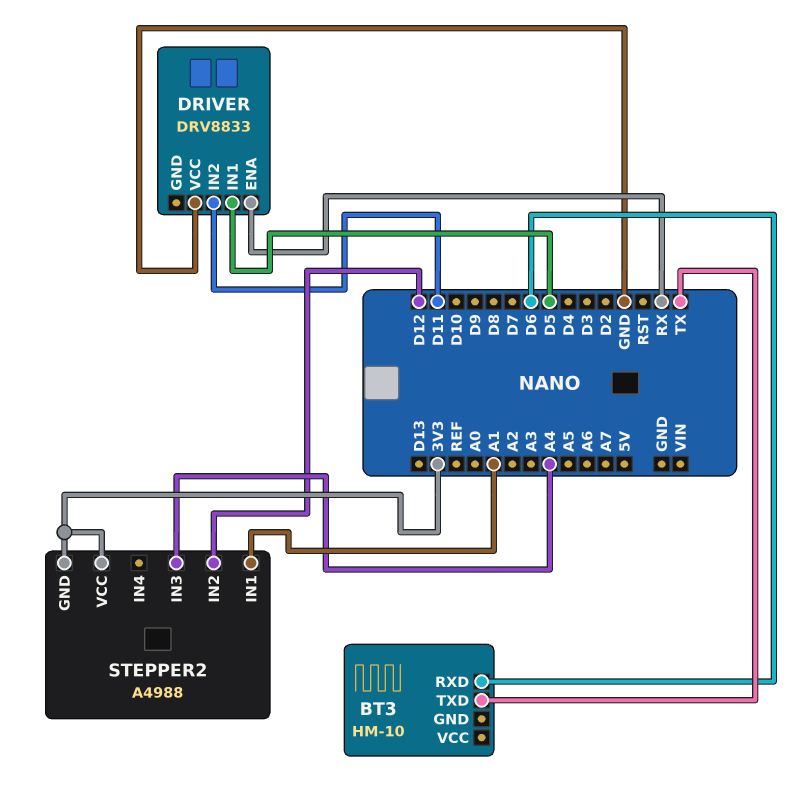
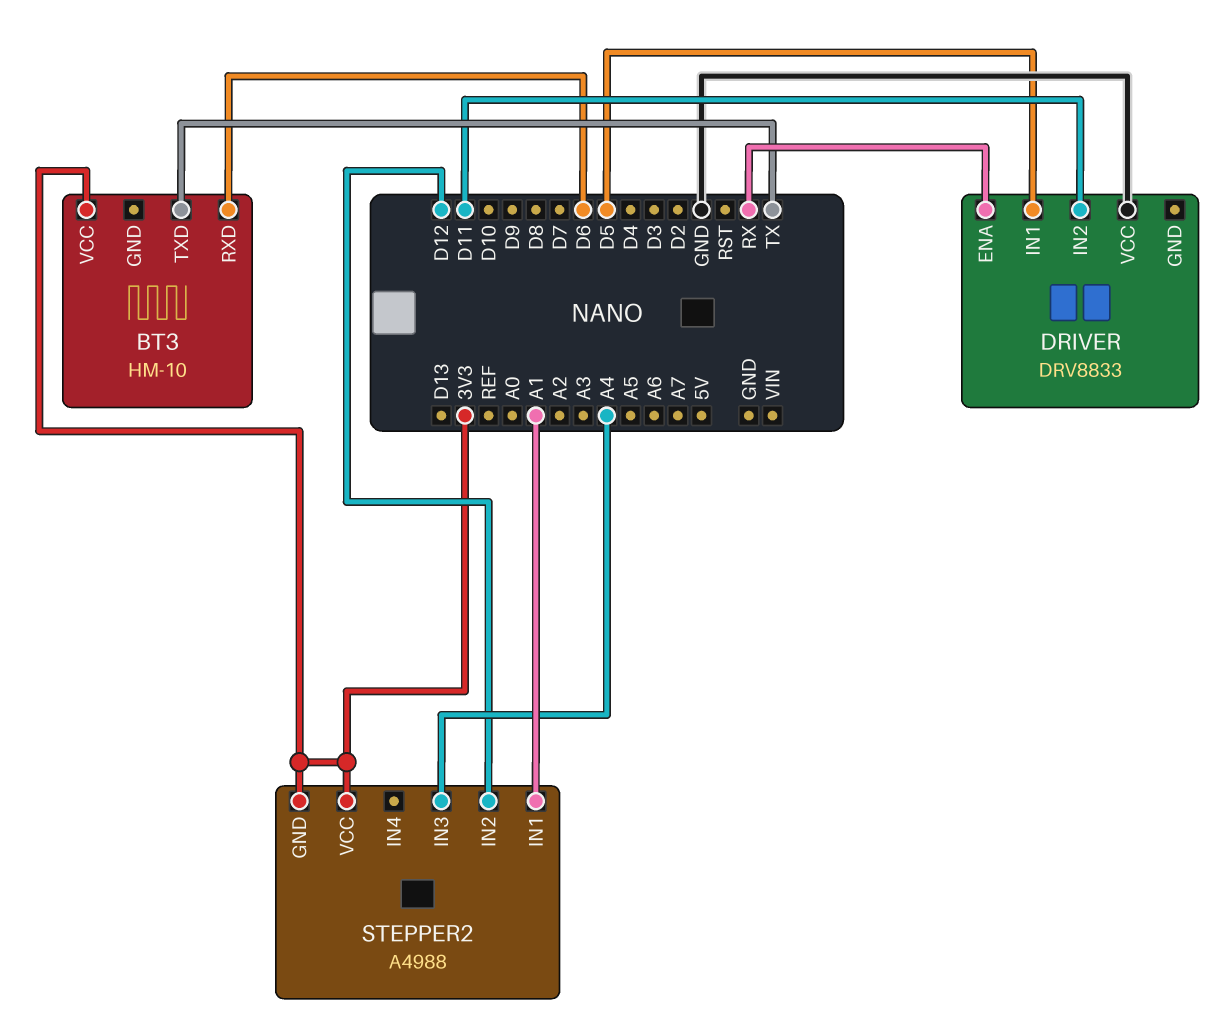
BT3 pin VCC: none -> 3V3

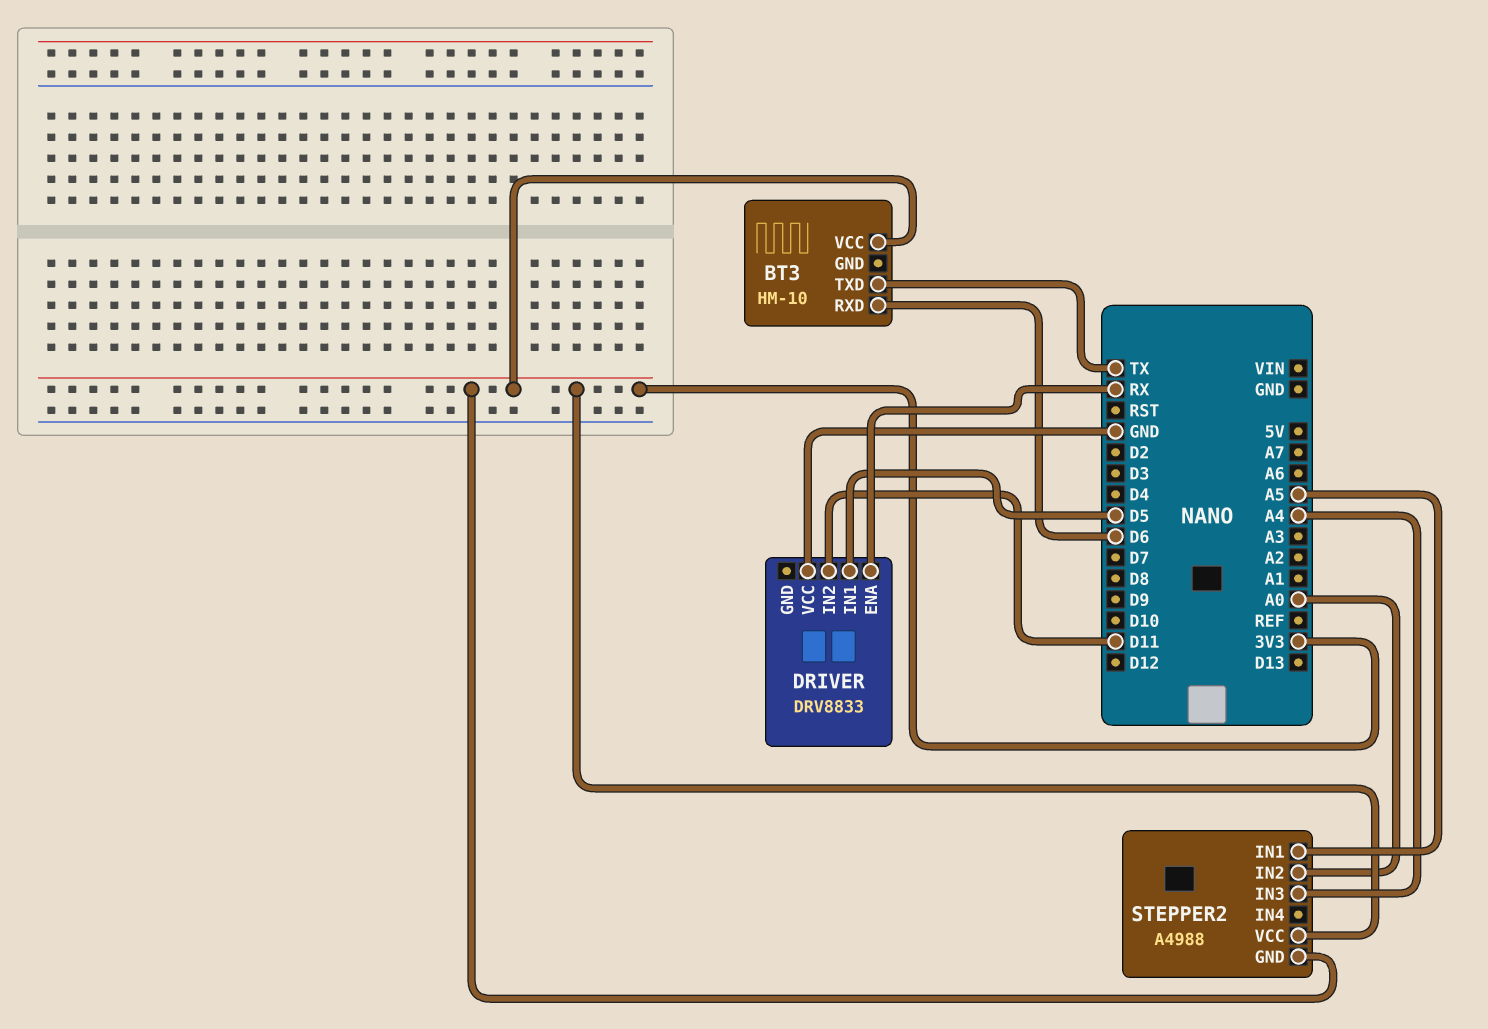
STEPPER2 pin IN1: A1 -> A5
STEPPER2 pin IN2: D12 -> A0

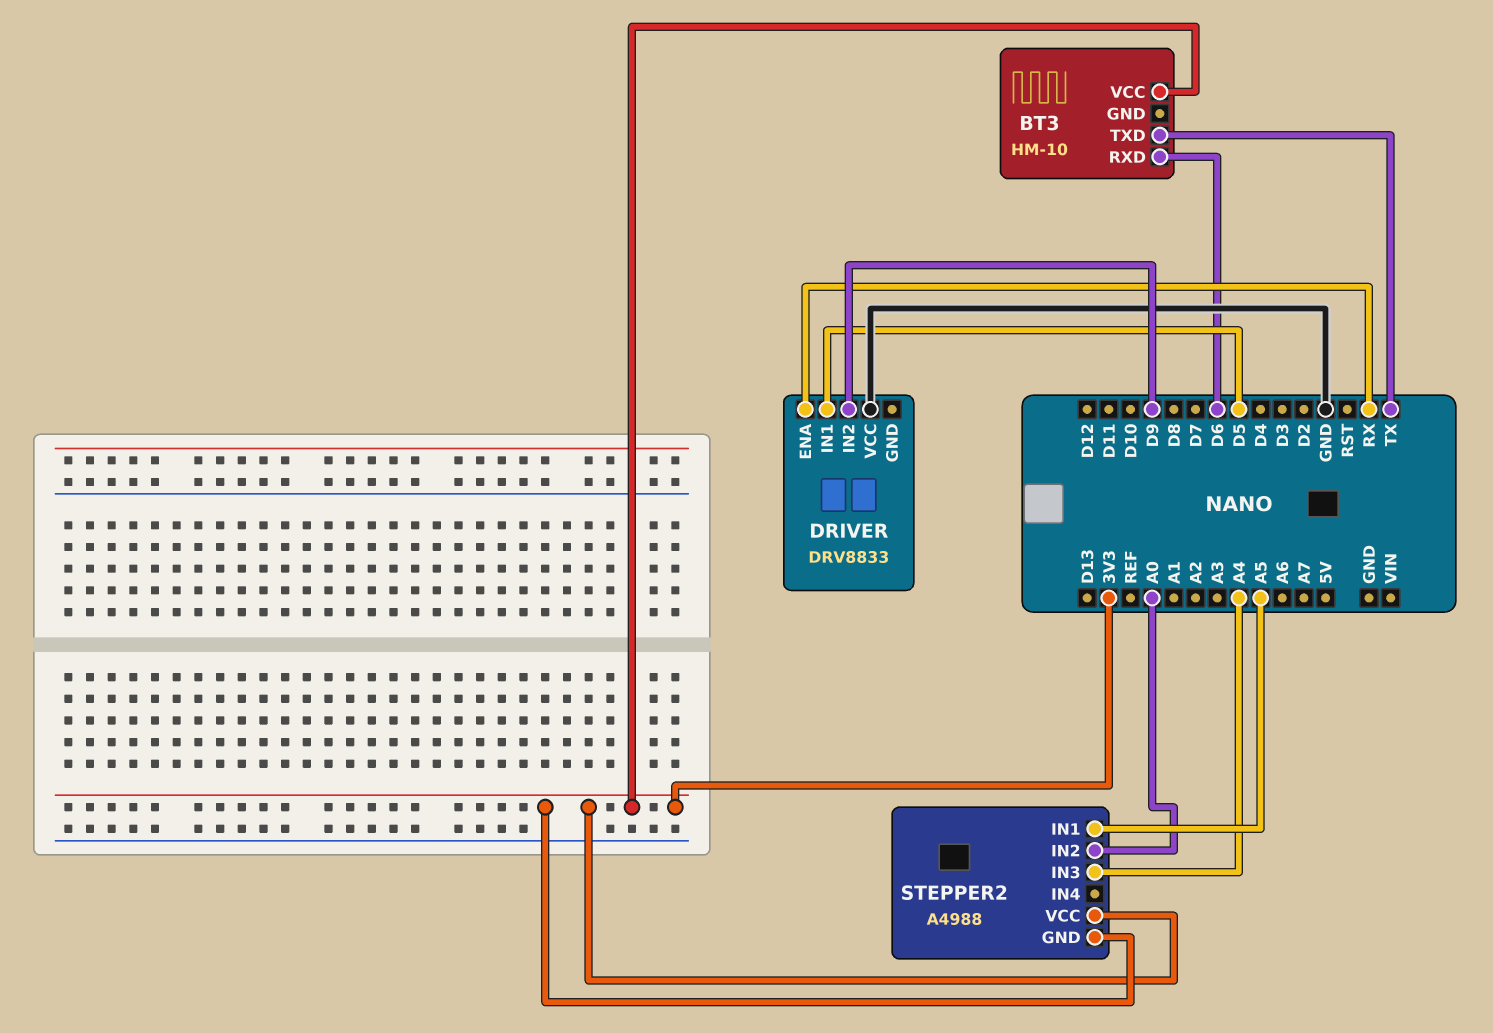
DRIVER pin IN2: D11 -> D9

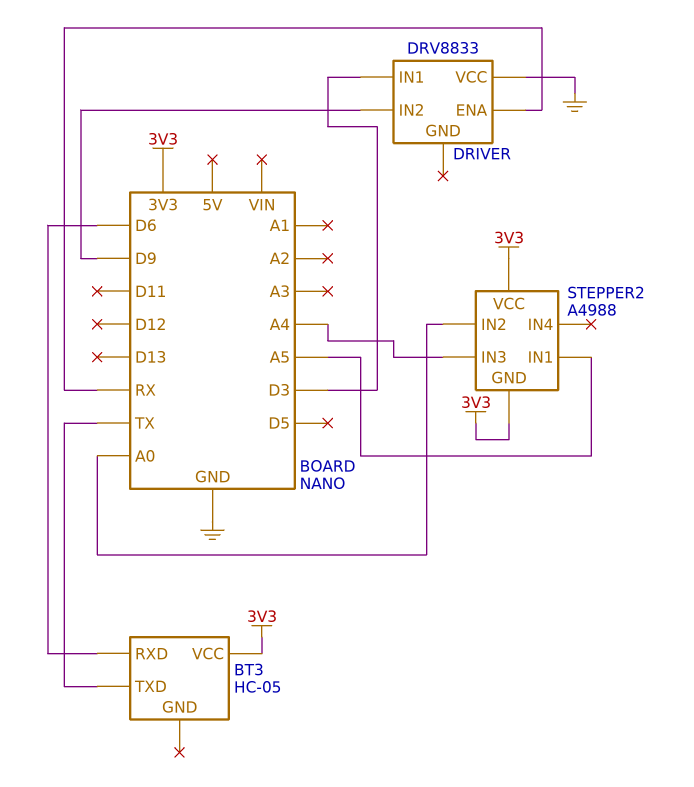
BT3: HM-10 -> HC-05
DRIVER pin IN1: D5 -> D3

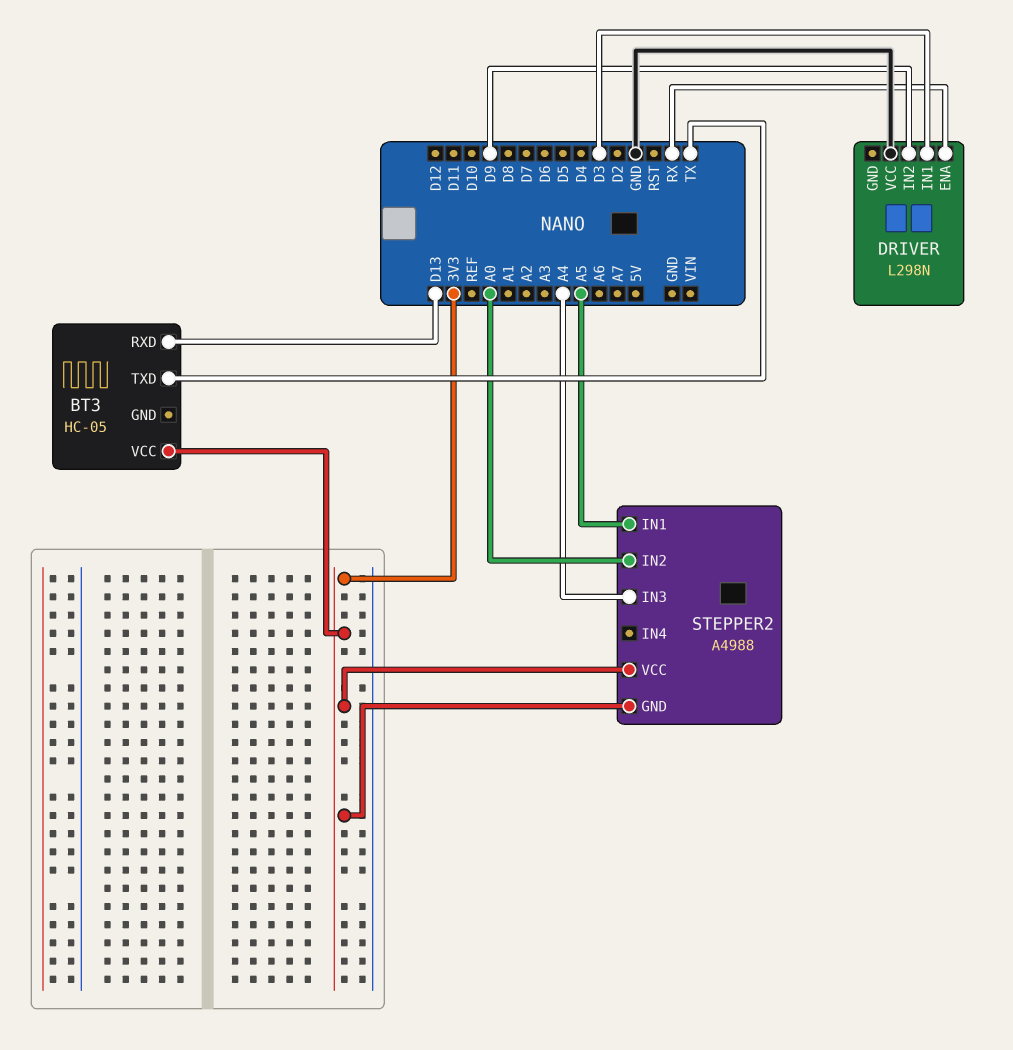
BT3 pin RXD: D6 -> D13
DRIVER: DRV8833 -> L298N

